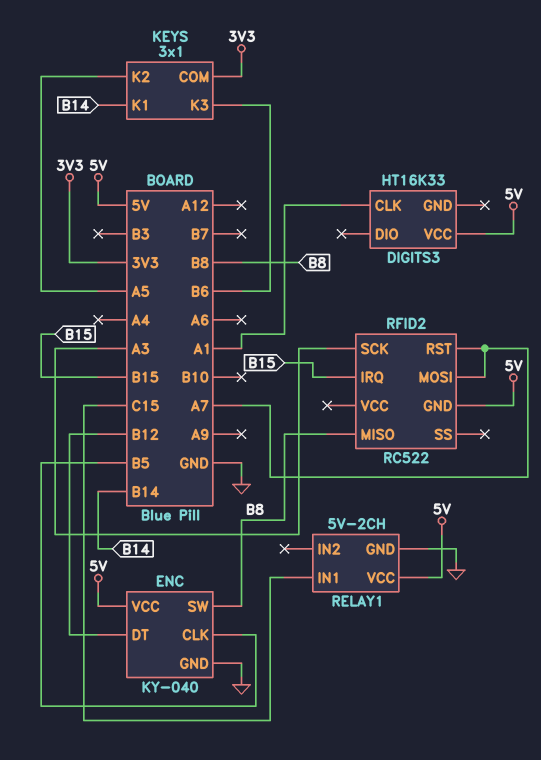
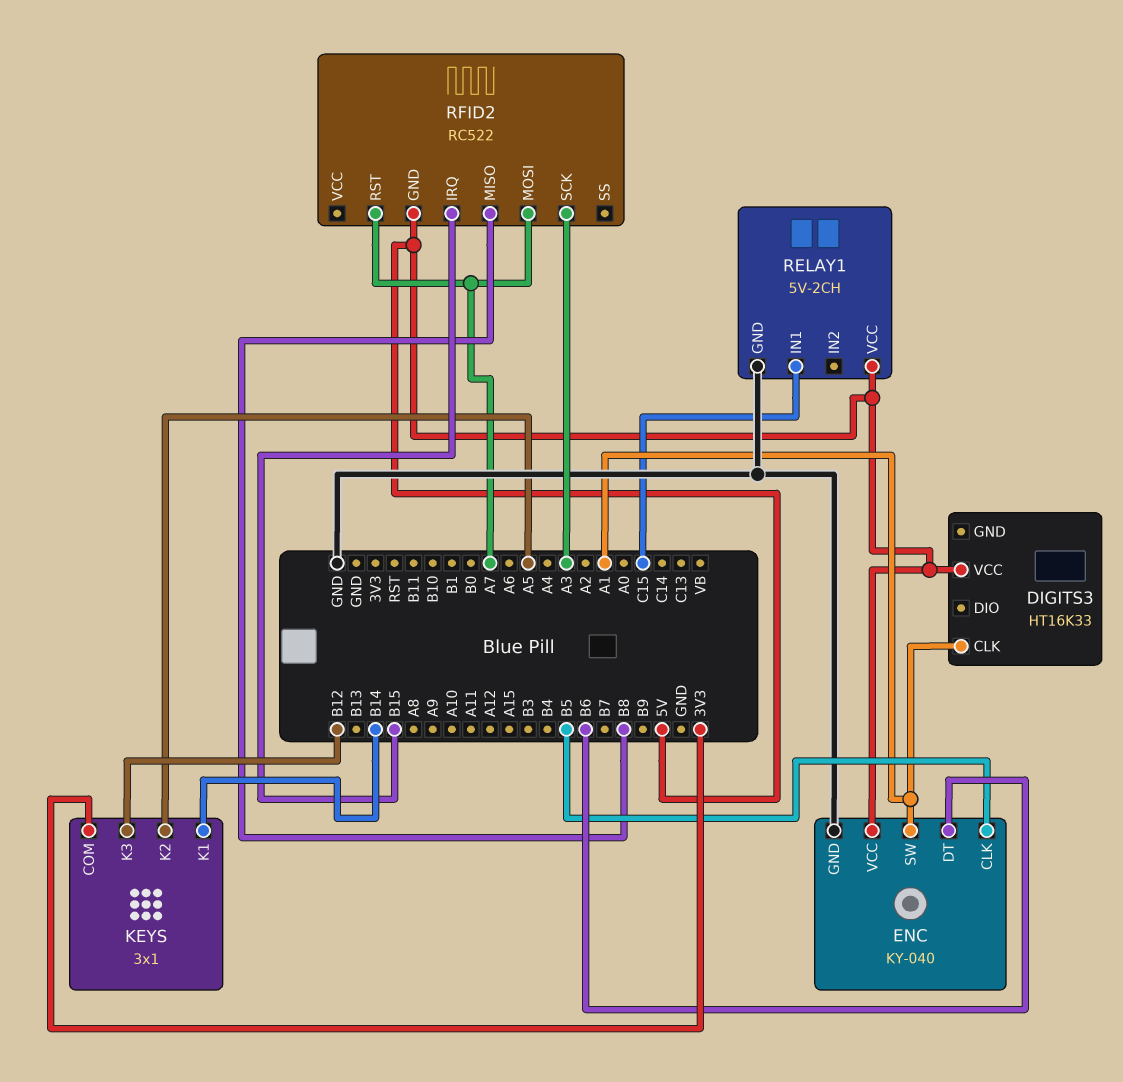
ENC pin DT: B12 -> B6
ENC pin SW: B8 -> A1
KEYS pin K3: B6 -> B12

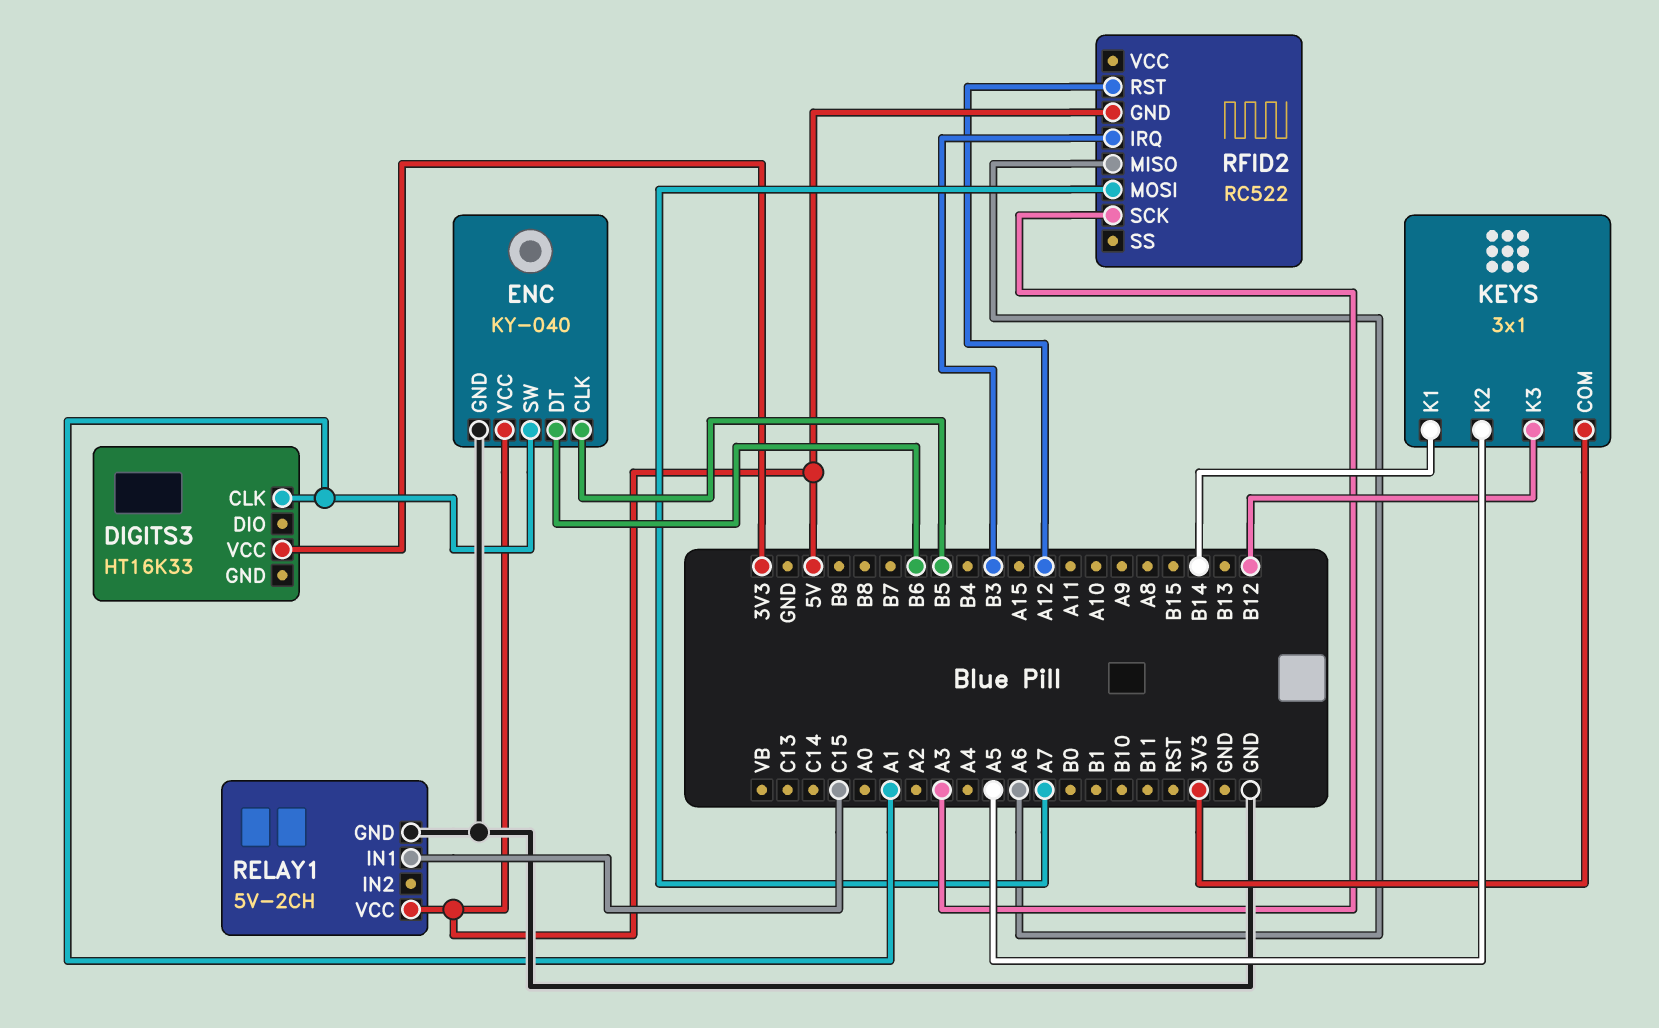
DIGITS3 pin VCC: 5V -> 3V3
RFID2 pin IRQ: B15 -> B3
RFID2 pin MISO: B8 -> A6
RFID2 pin RST: A7 -> A12

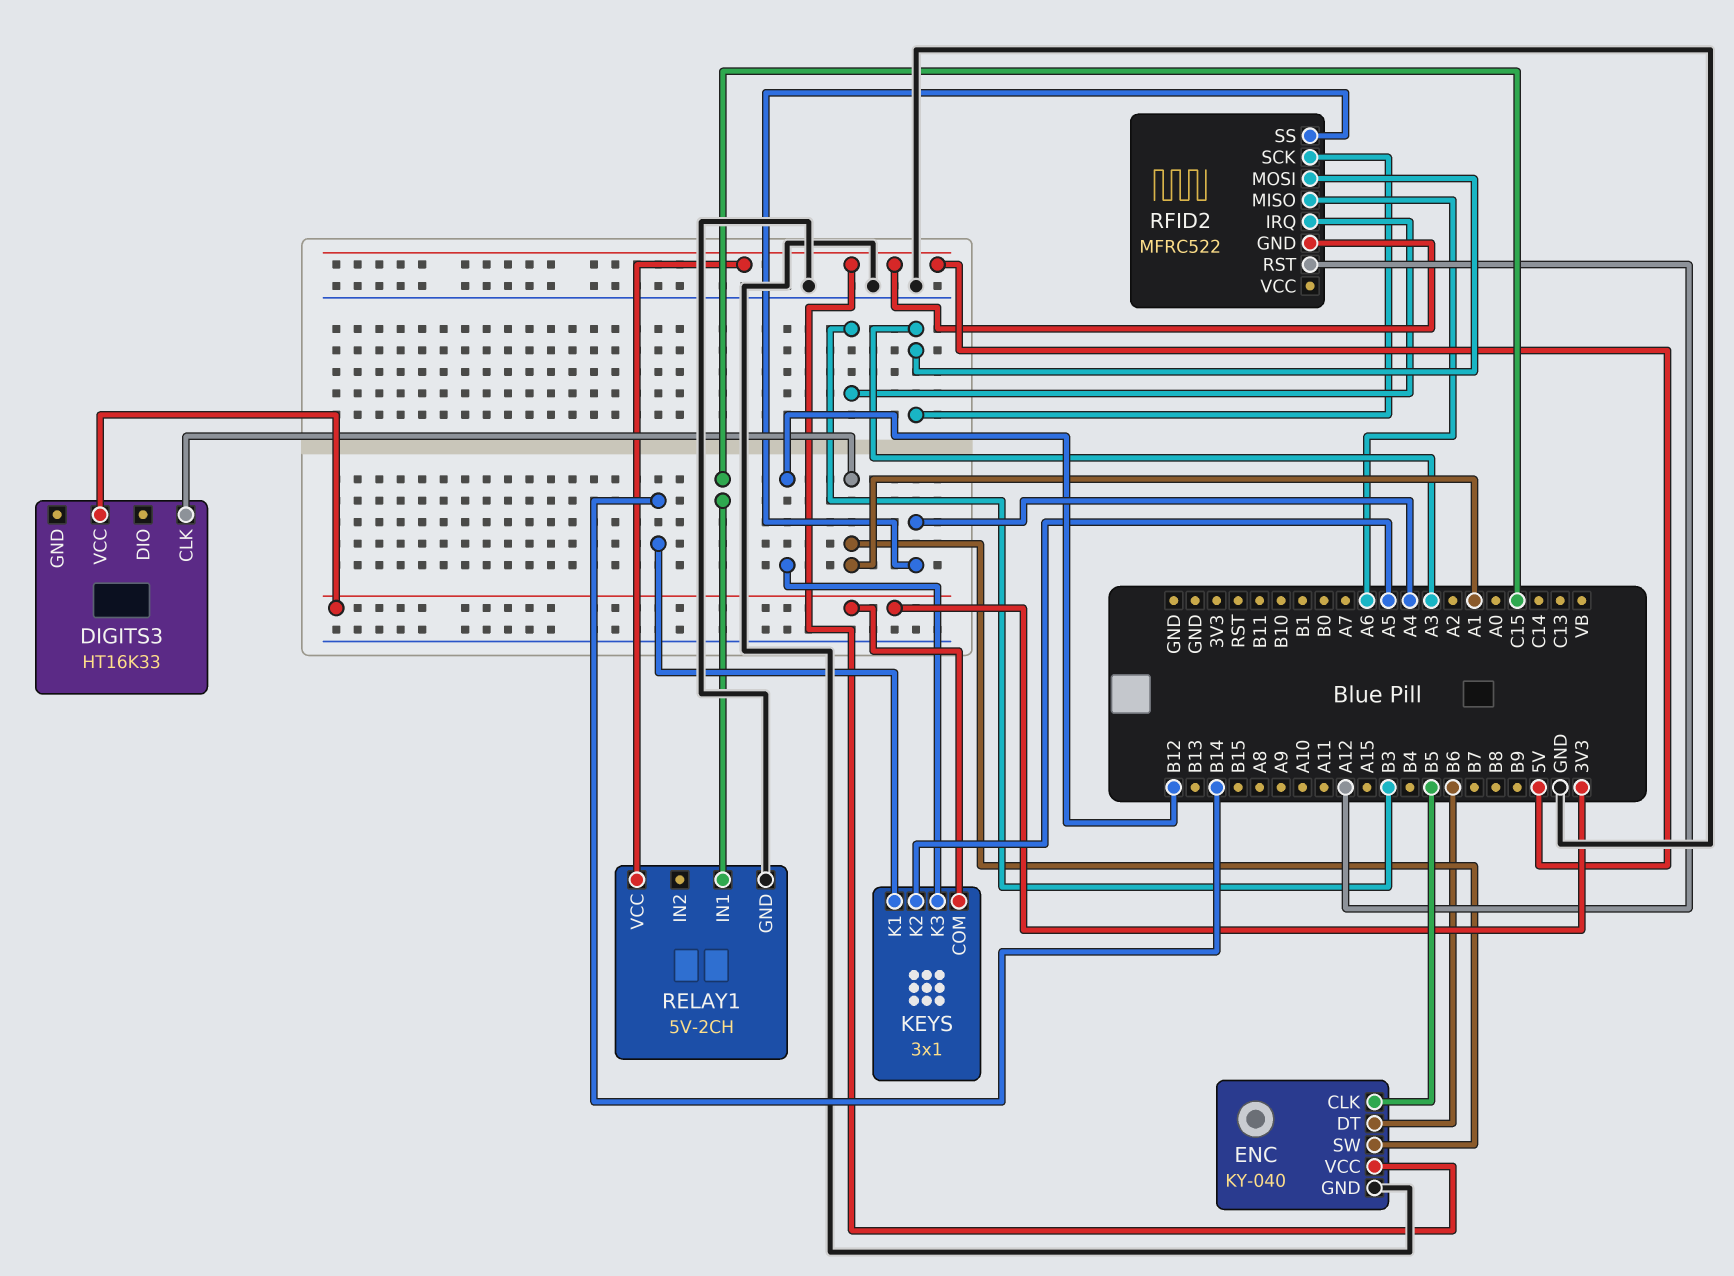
RFID2: RC522 -> MFRC522
RFID2 pin MOSI: A7 -> A3
RFID2 pin SS: none -> A4

